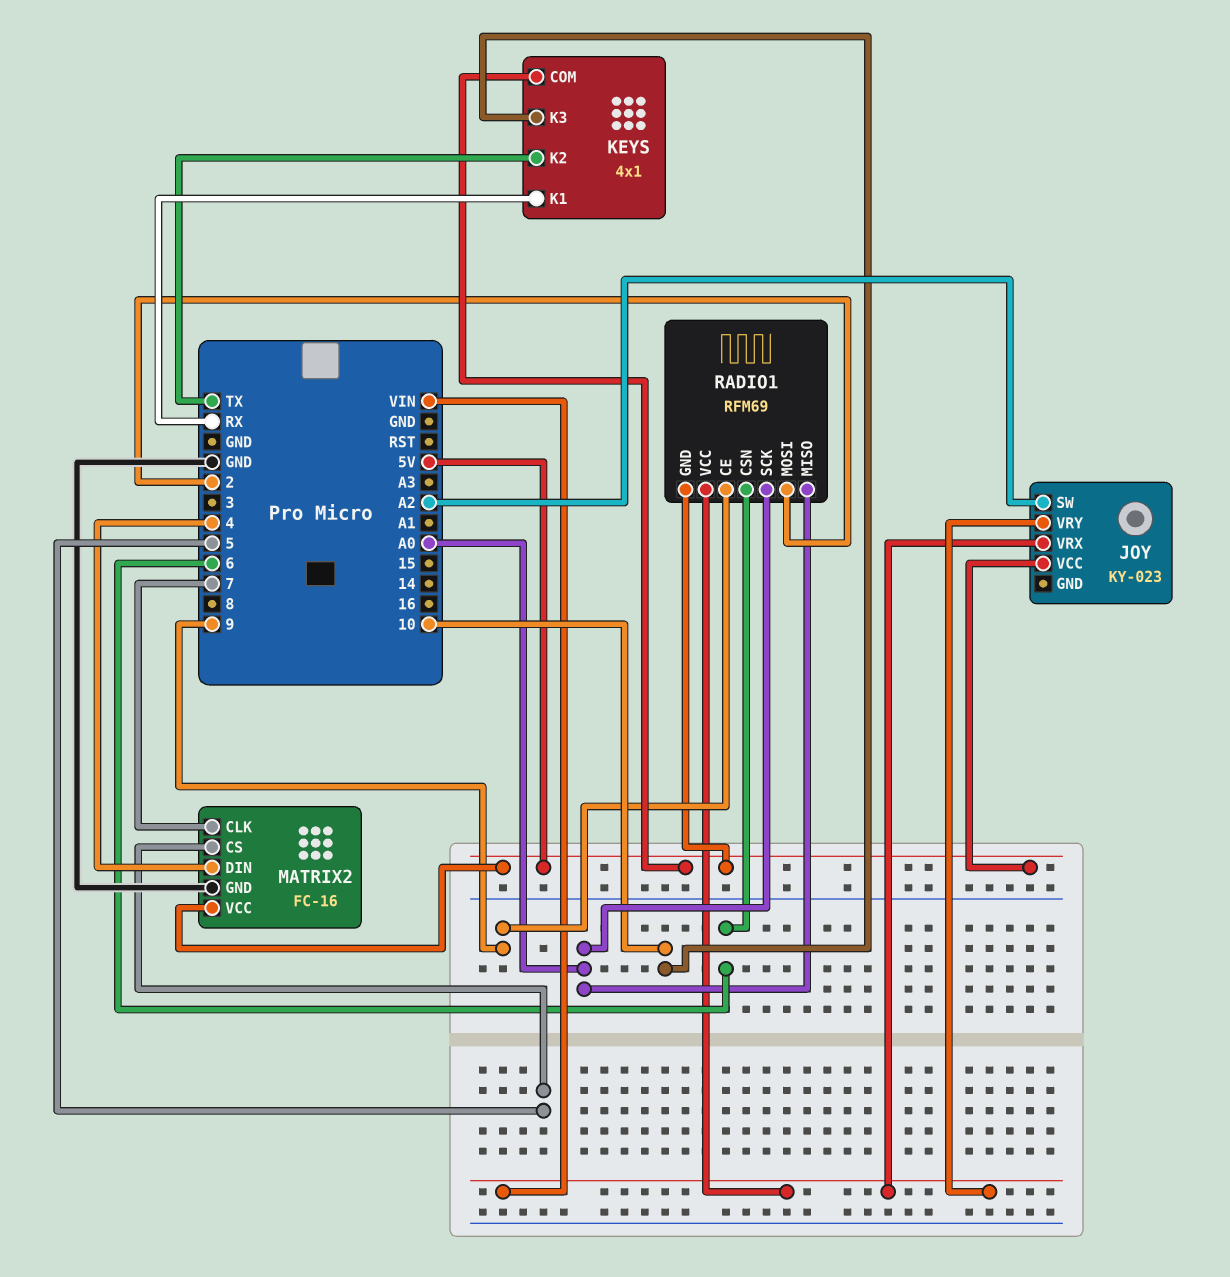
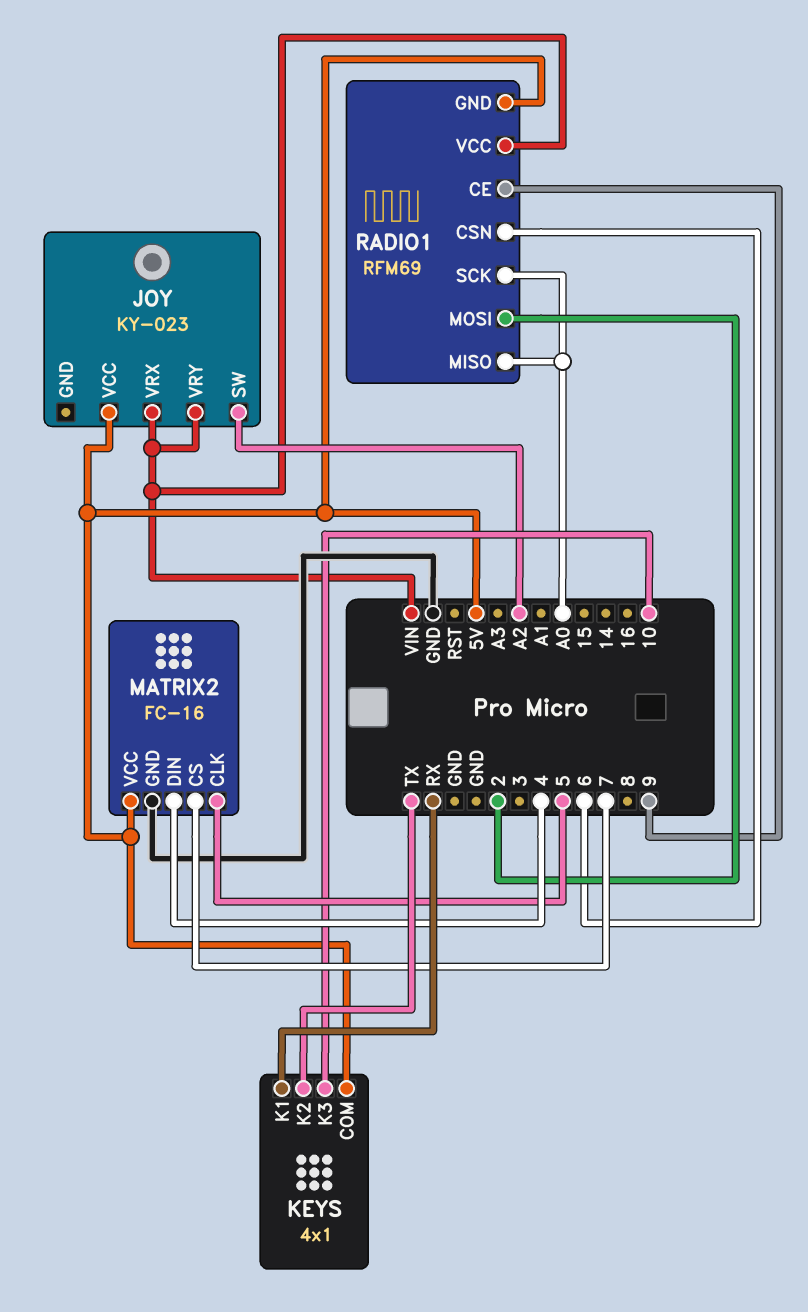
MATRIX2 pin CLK: 7 -> 5
MATRIX2 pin CS: 5 -> 7

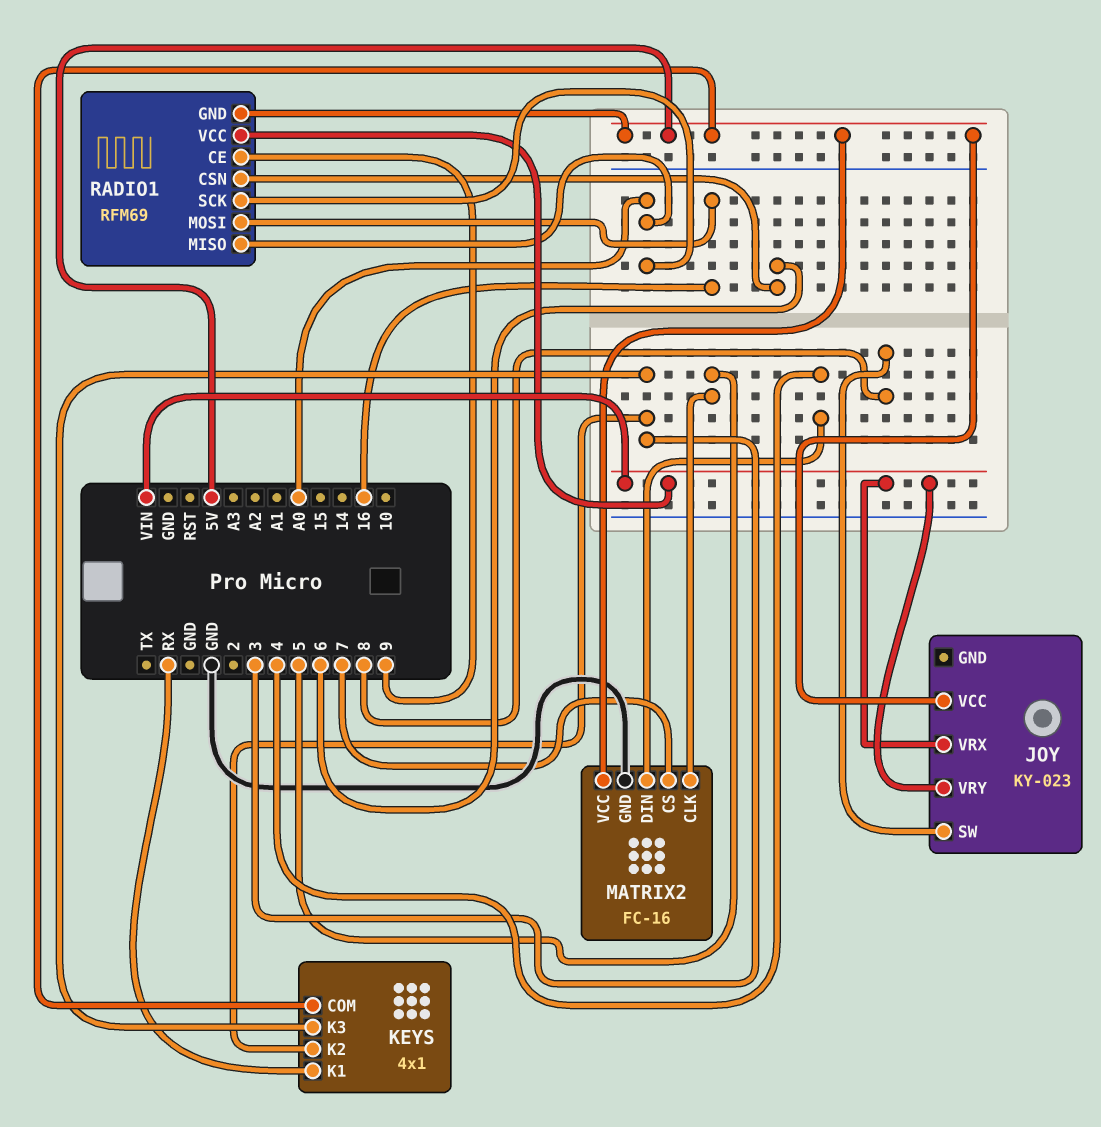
JOY pin SW: A2 -> 8
KEYS pin K2: TX -> 3
KEYS pin K3: 10 -> 3
RADIO1 pin MOSI: 2 -> 16

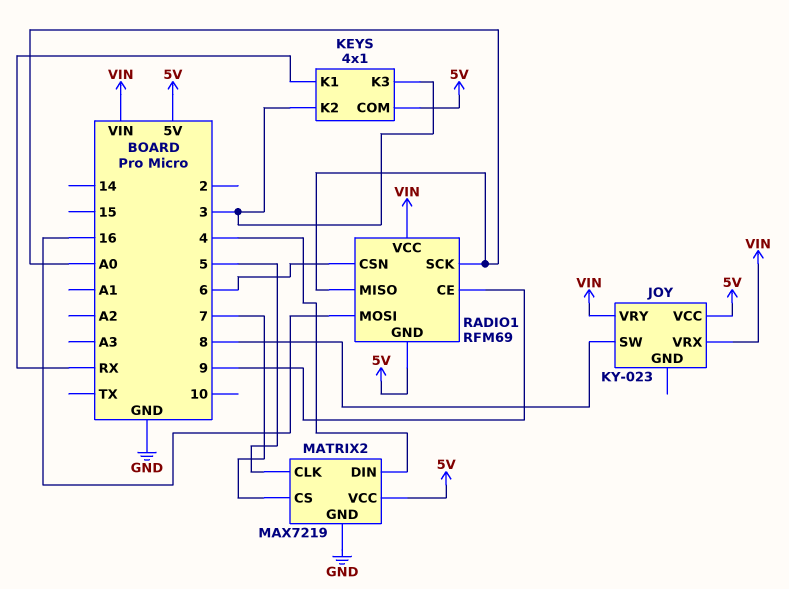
MATRIX2: FC-16 -> MAX7219

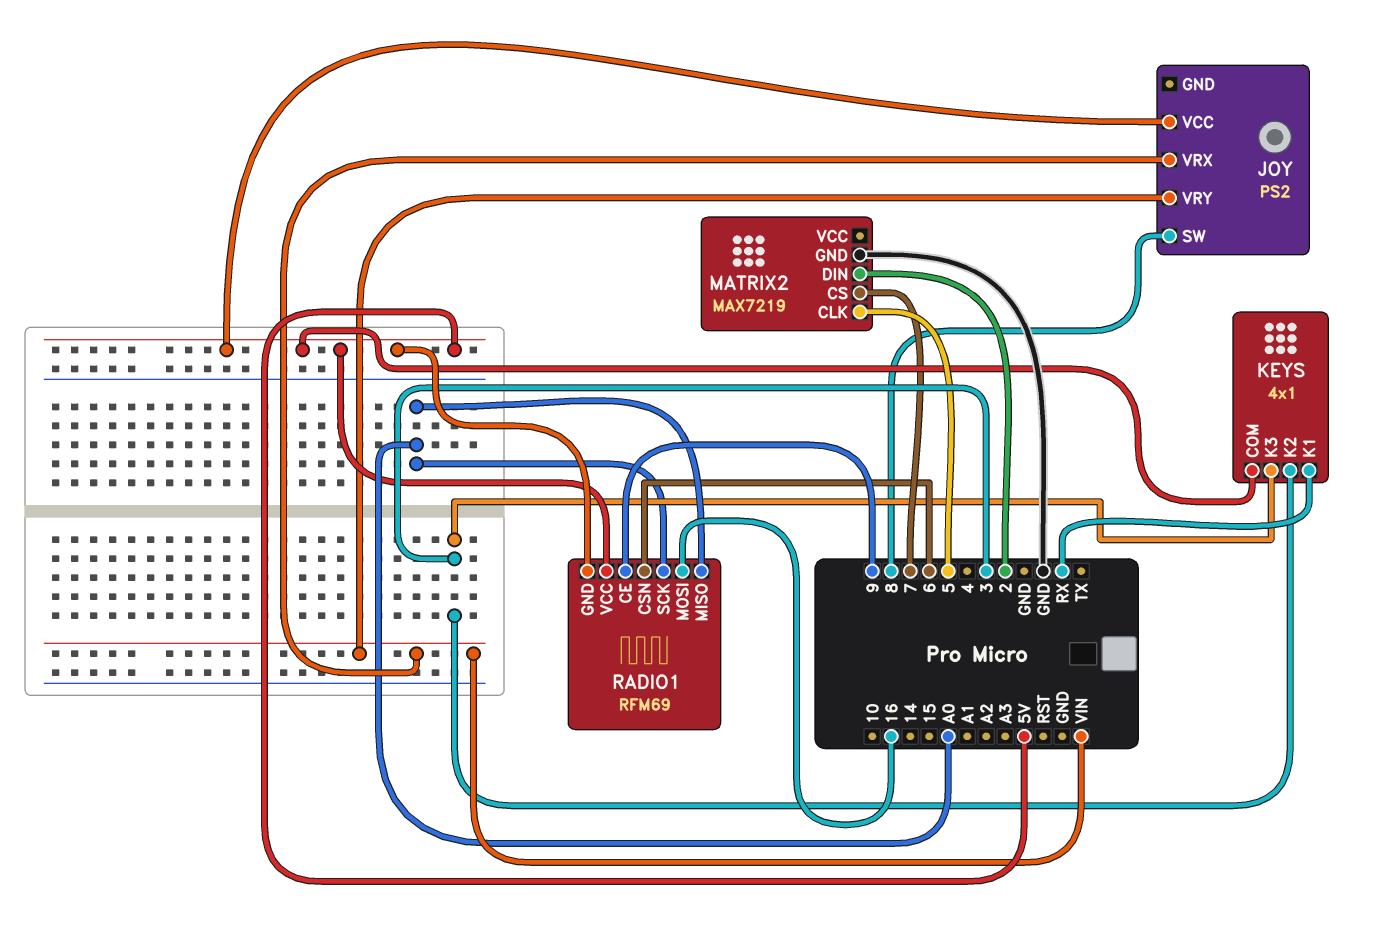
JOY: KY-023 -> PS2
MATRIX2 pin DIN: 4 -> 2
MATRIX2 pin VCC: 5V -> none
RADIO1 pin VCC: VIN -> 5V

